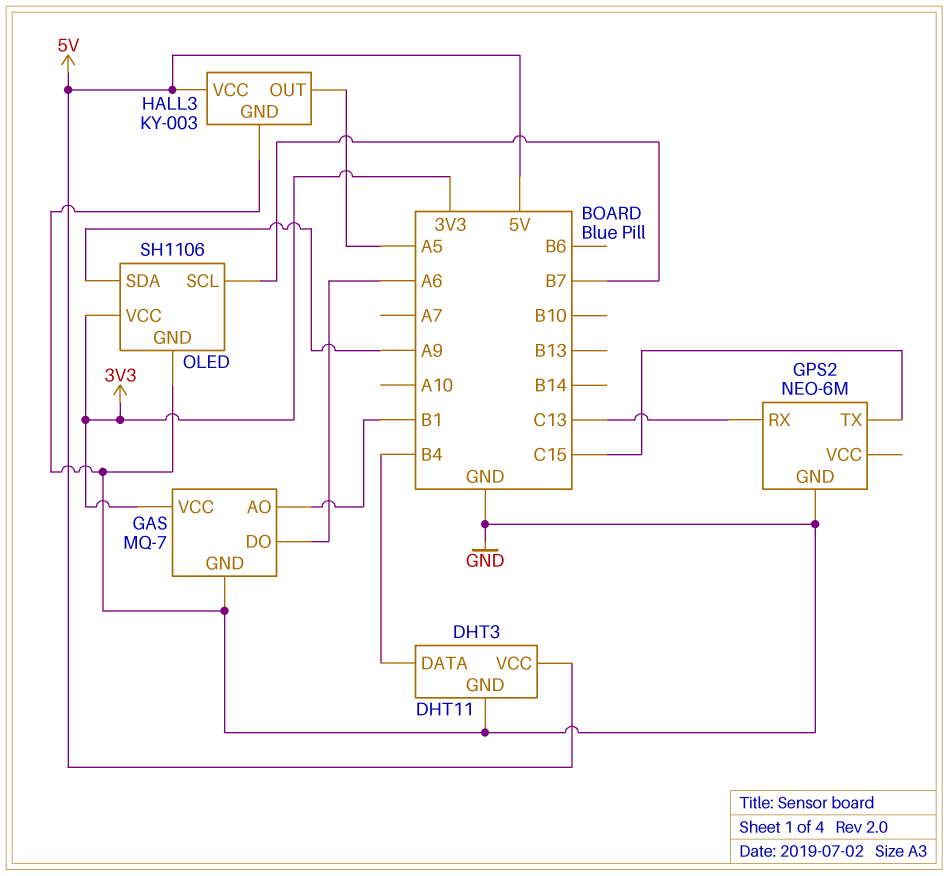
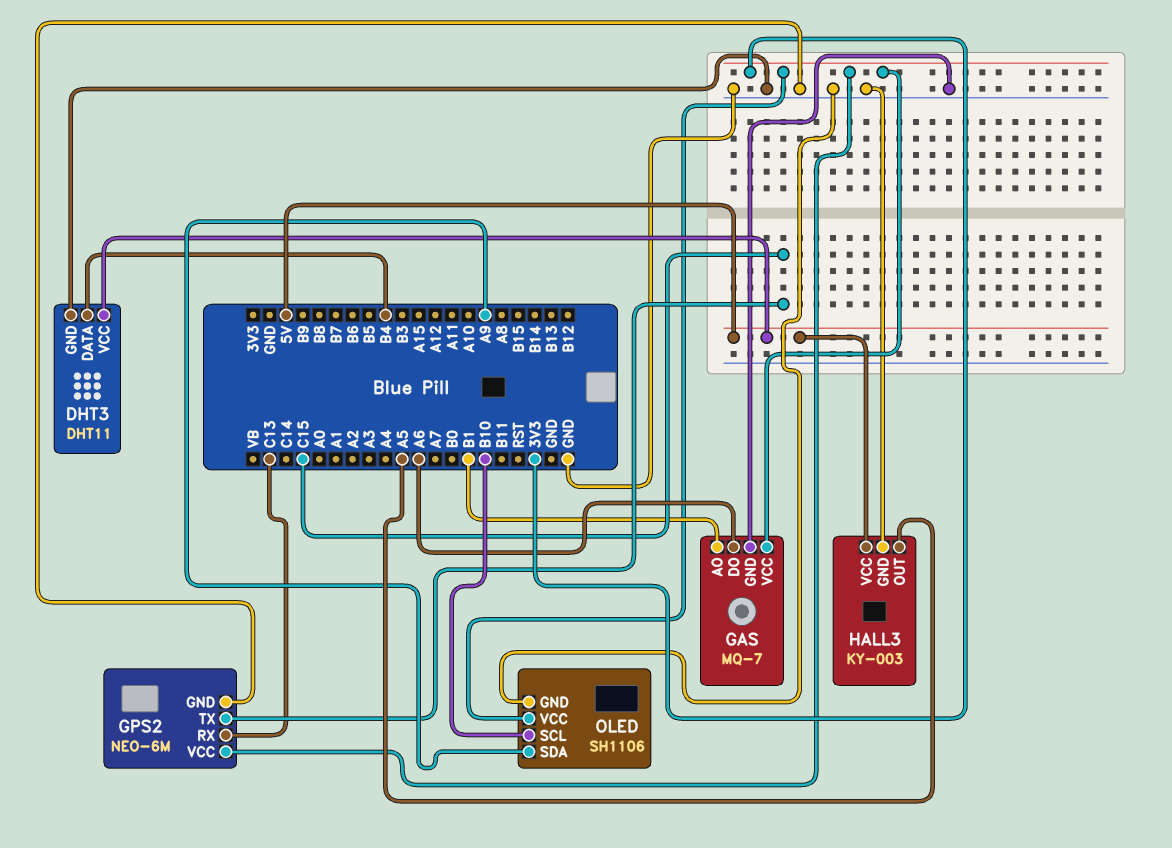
GPS2 pin VCC: none -> 3V3
OLED pin SCL: B7 -> B10

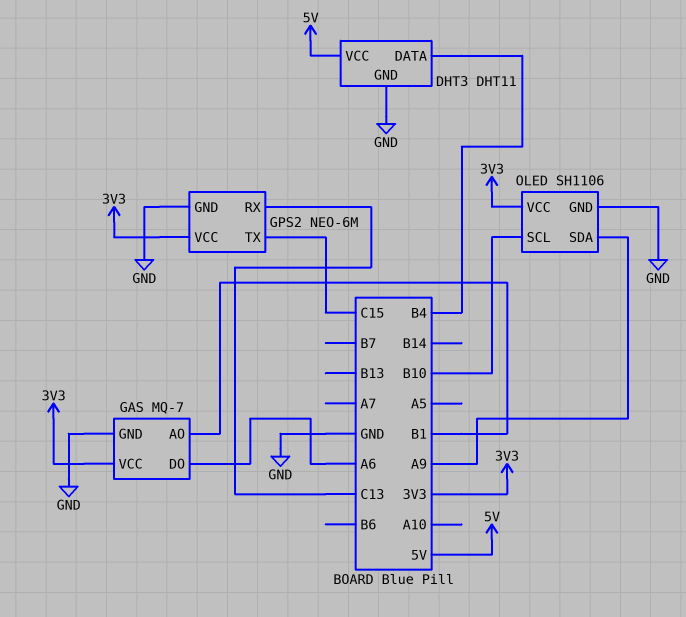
HALL3: KY-003 -> none
HALL3 pin GND: GND -> none
HALL3 pin OUT: A5 -> none
HALL3 pin VCC: 5V -> none

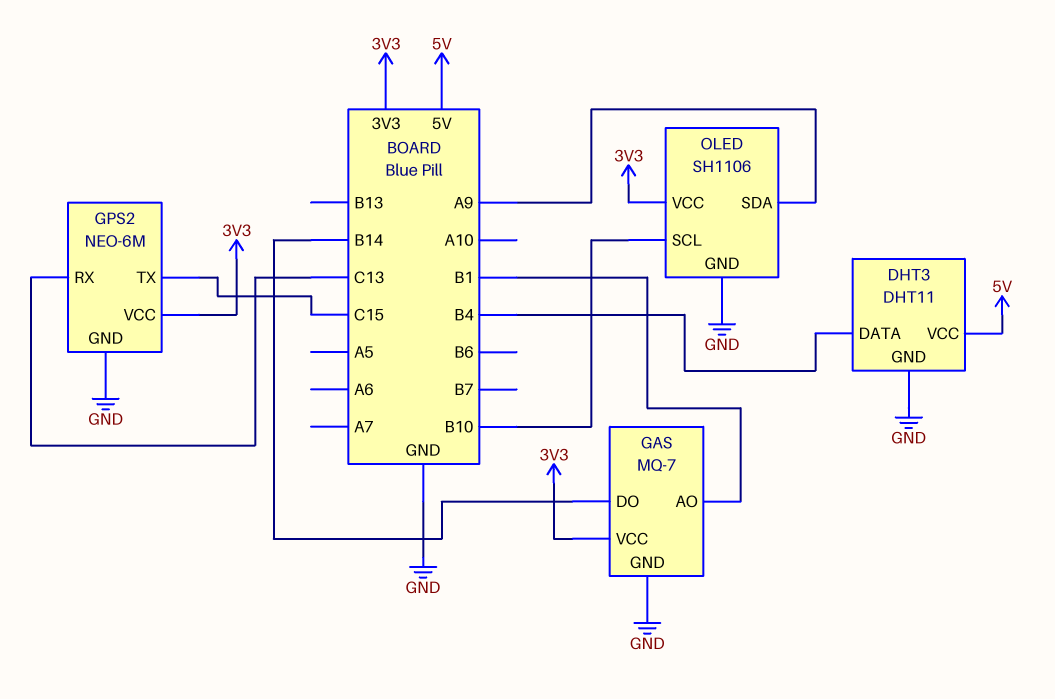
GAS pin DO: A6 -> B14

